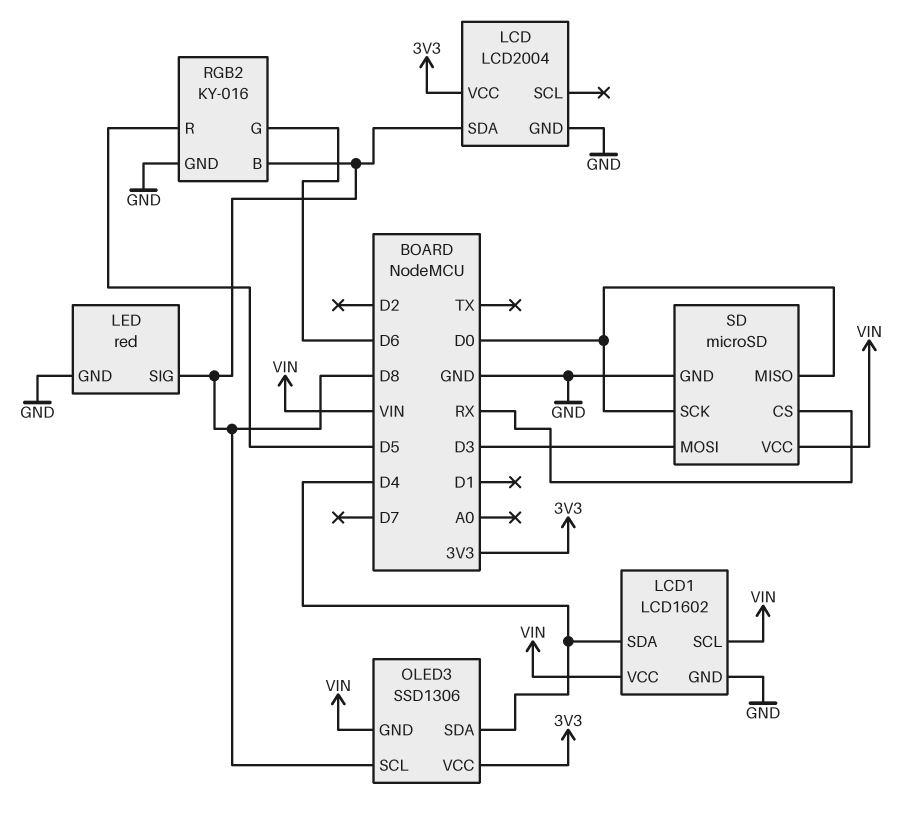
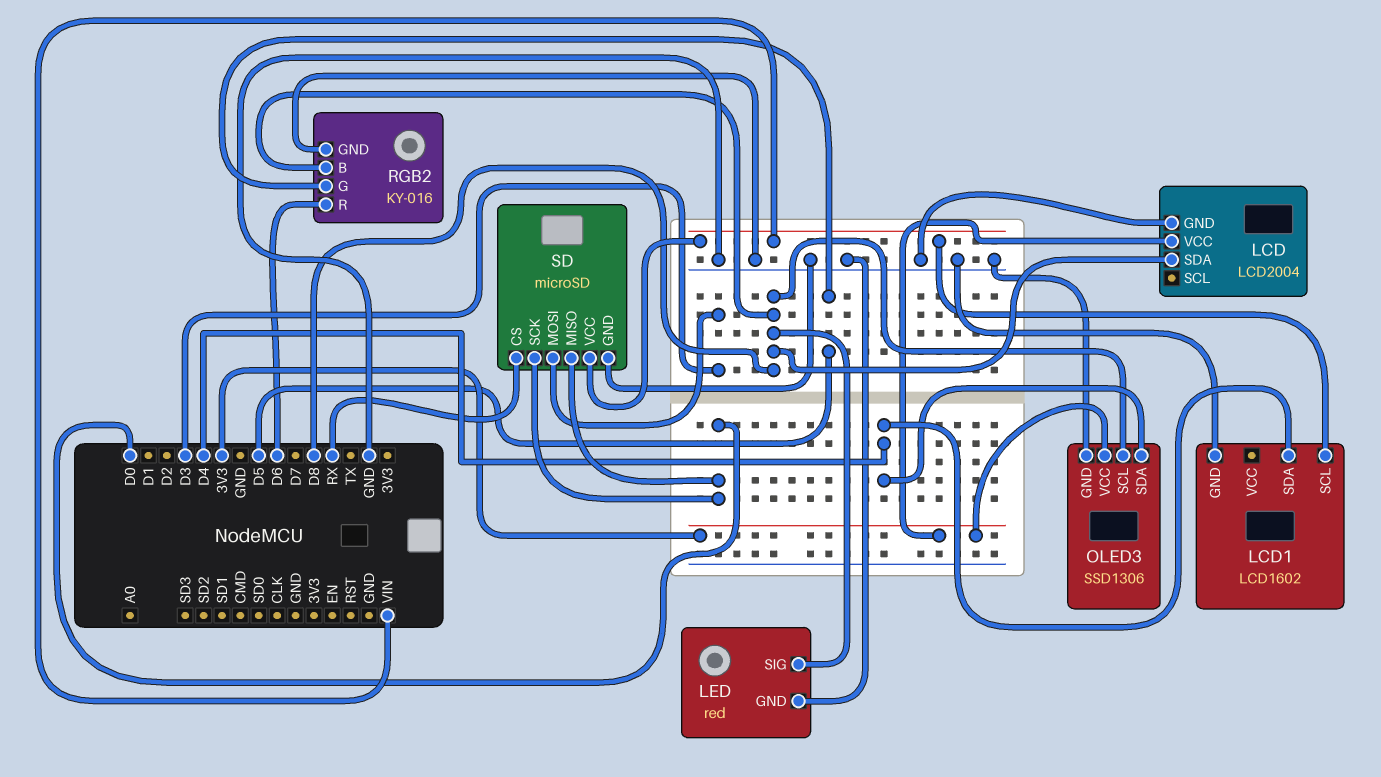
LCD1 pin VCC: VIN -> none
OLED3 pin GND: VIN -> GND
RGB2 pin G: D6 -> D5
RGB2 pin R: D5 -> D6

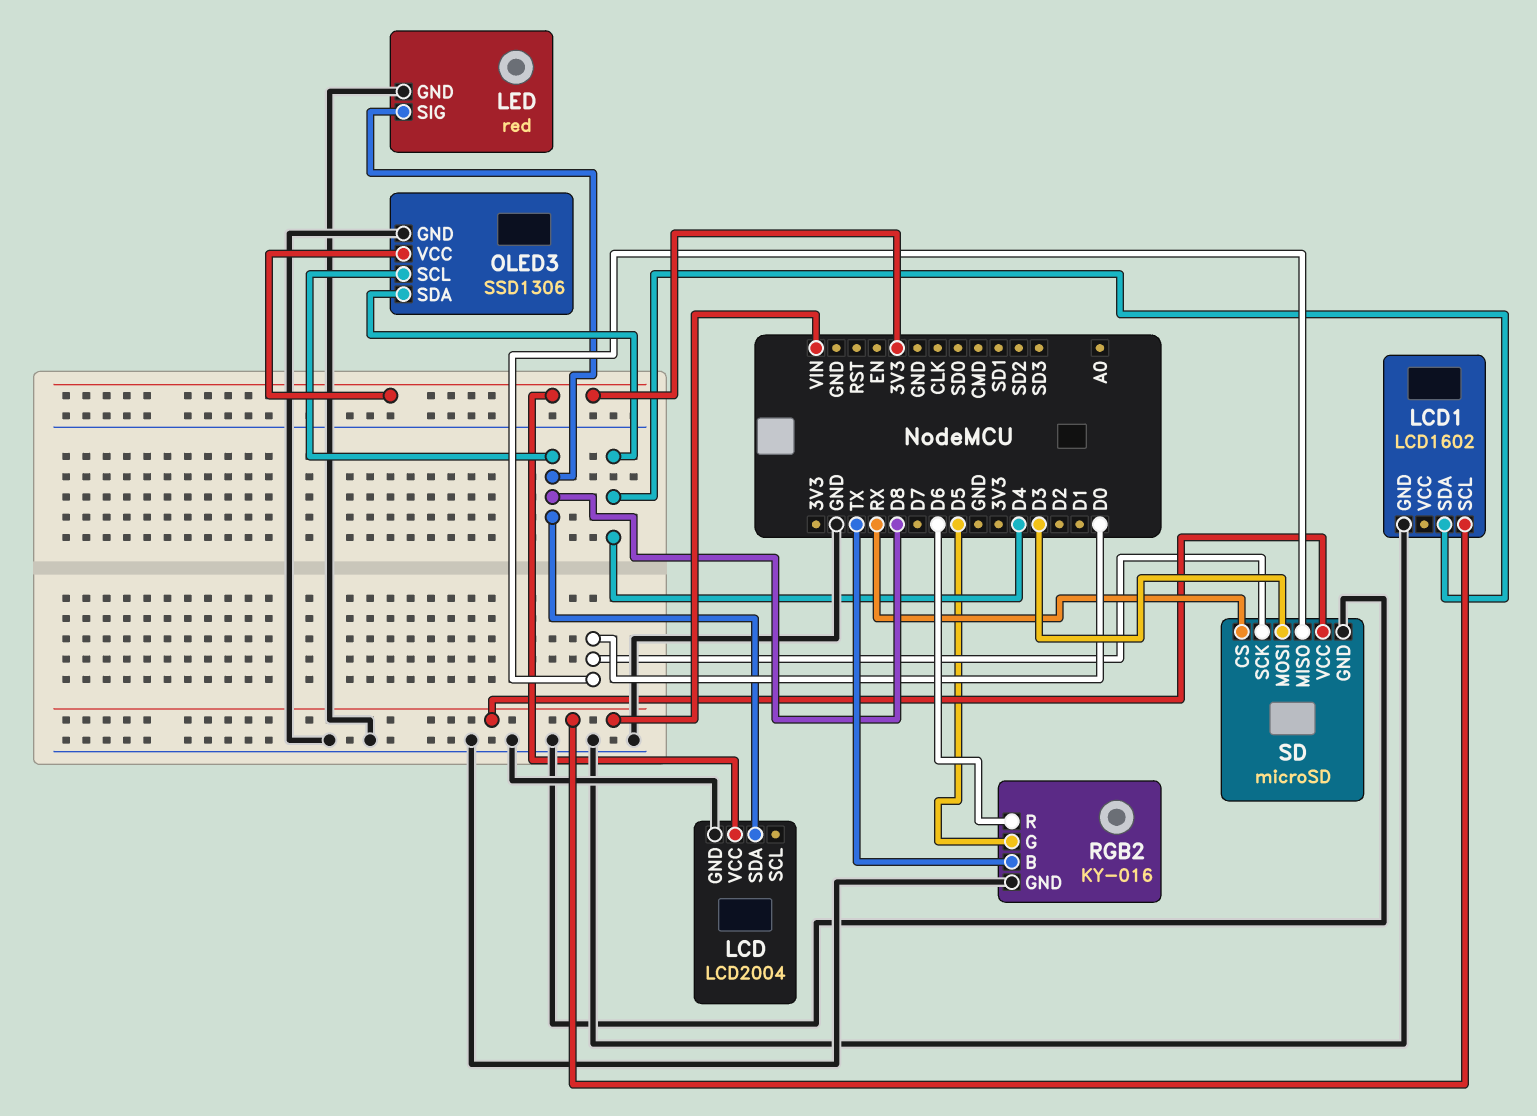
RGB2 pin B: D8 -> TX

